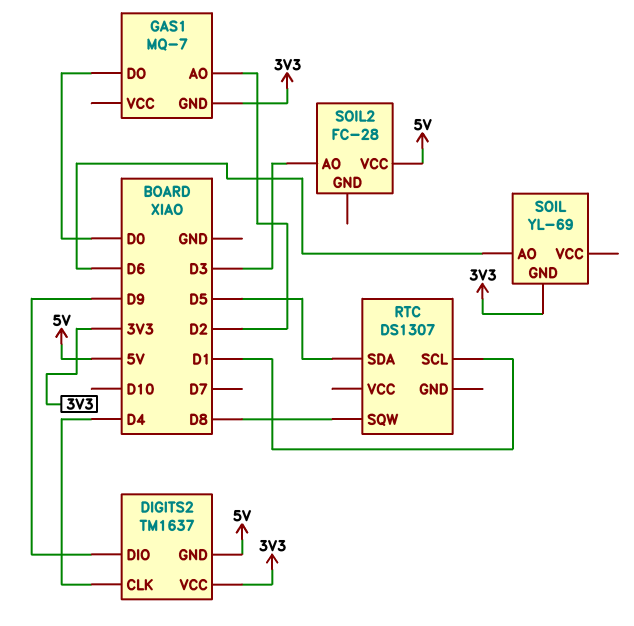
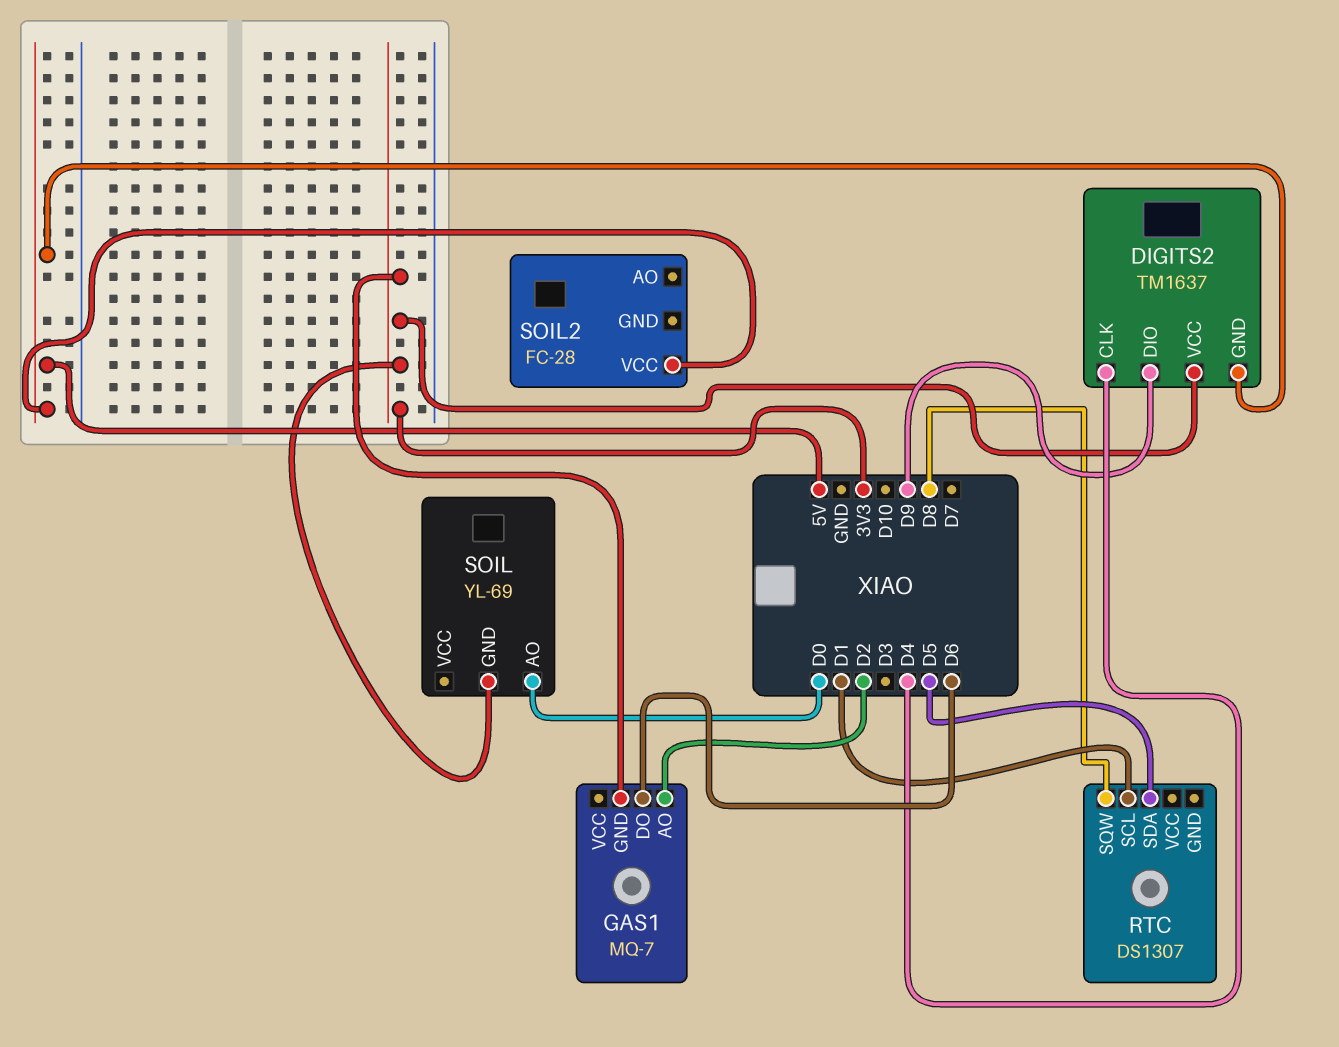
GAS1 pin DO: D0 -> D6
SOIL pin AO: D6 -> D0
SOIL2 pin AO: D3 -> none

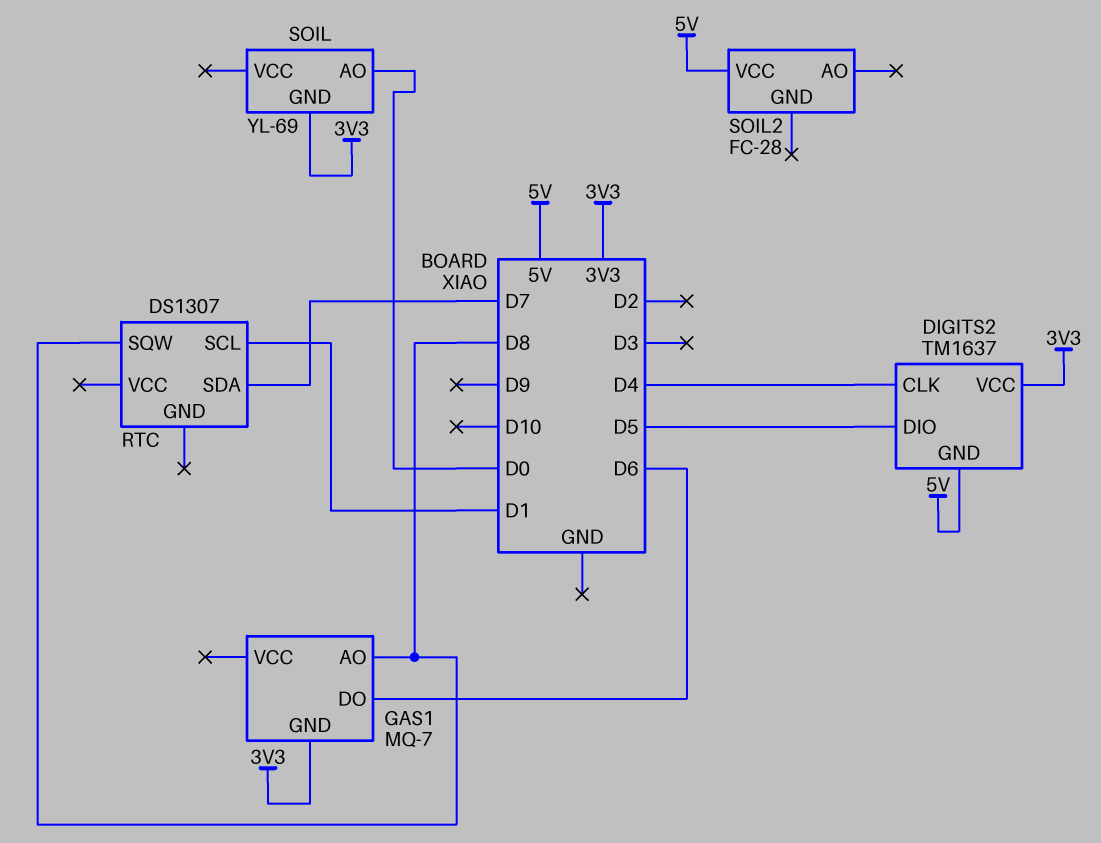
DIGITS2 pin DIO: D9 -> D5
GAS1 pin AO: D2 -> D8
RTC pin SDA: D5 -> D7

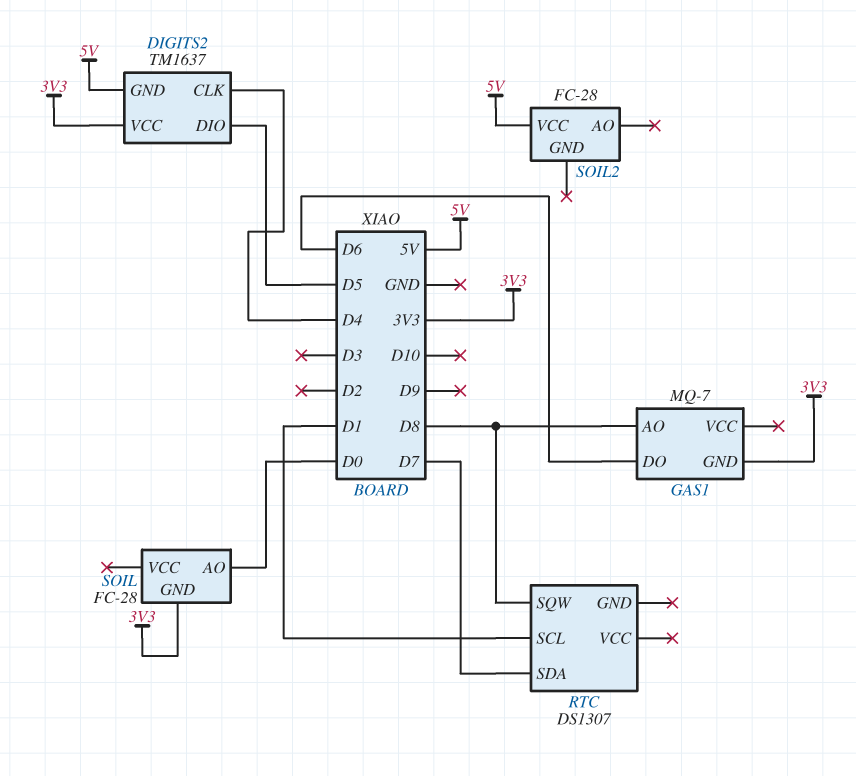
SOIL: YL-69 -> FC-28

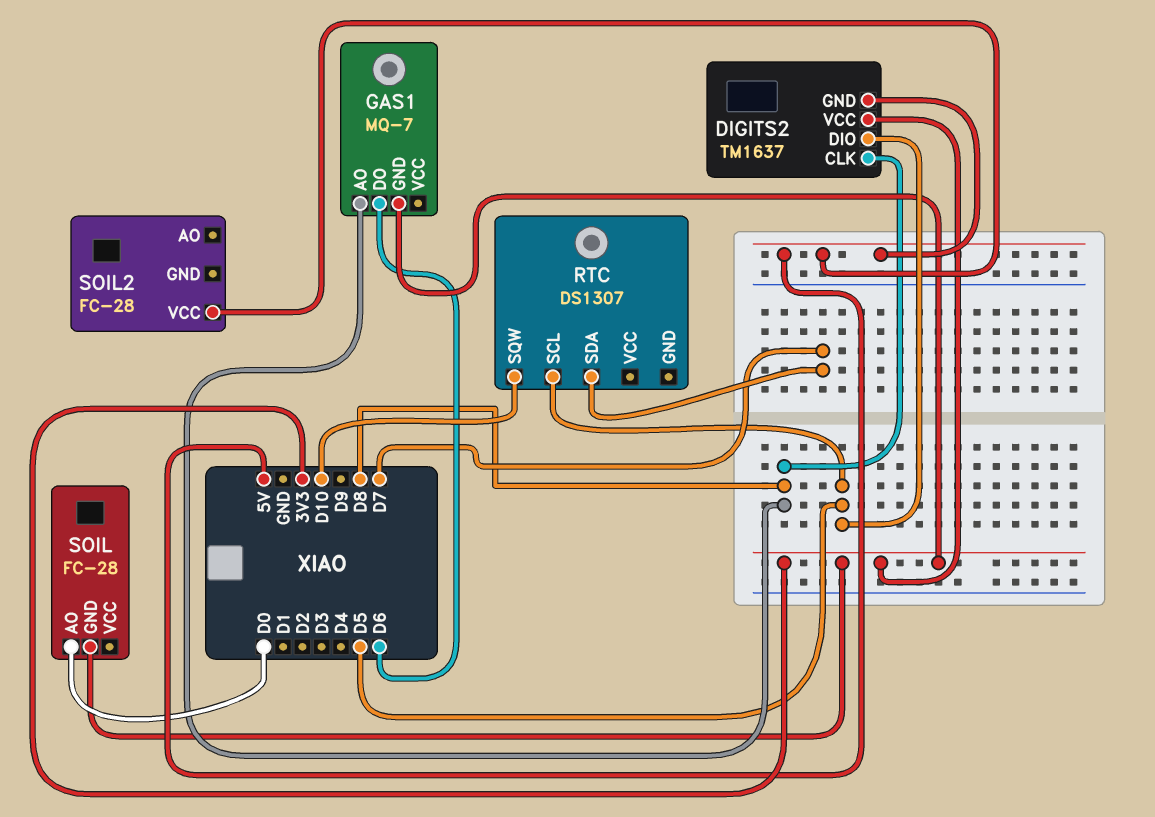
DIGITS2 pin CLK: D4 -> D8
RTC pin SCL: D1 -> D5
RTC pin SQW: D8 -> D10

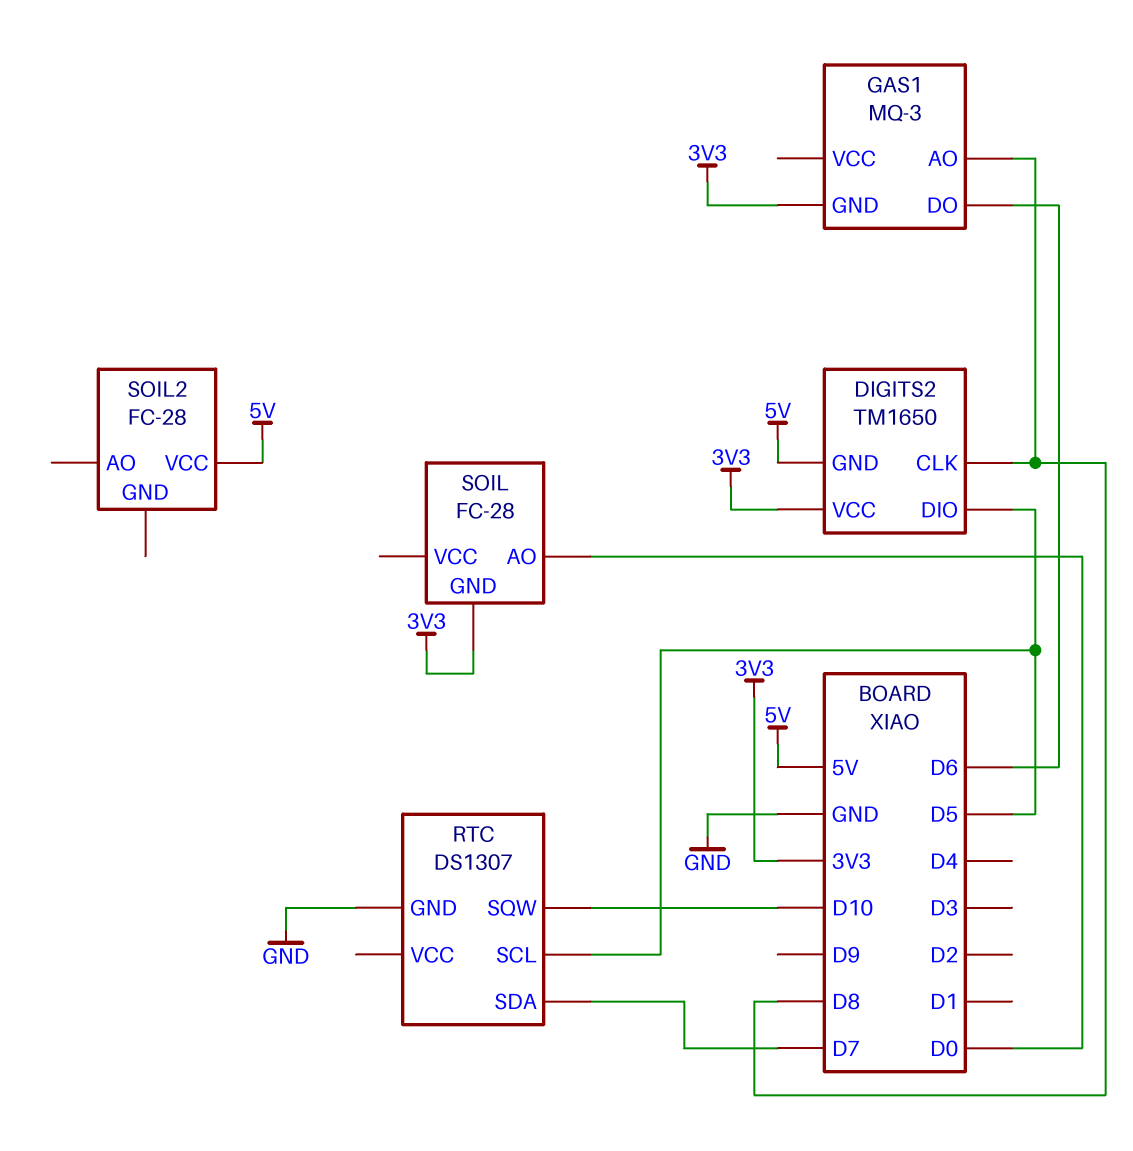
DIGITS2: TM1637 -> TM1650
GAS1: MQ-7 -> MQ-3
RTC pin GND: none -> GND

